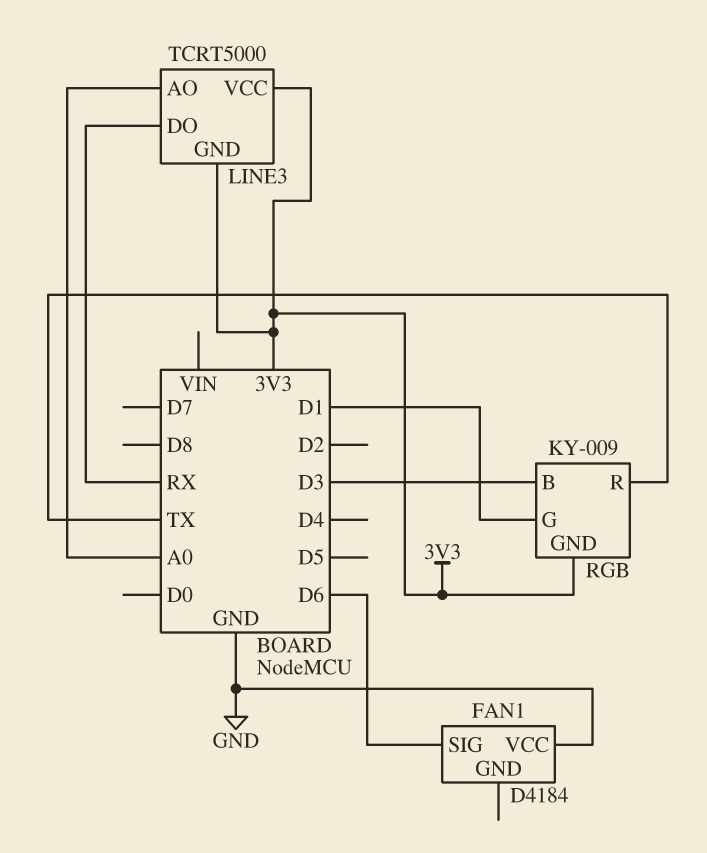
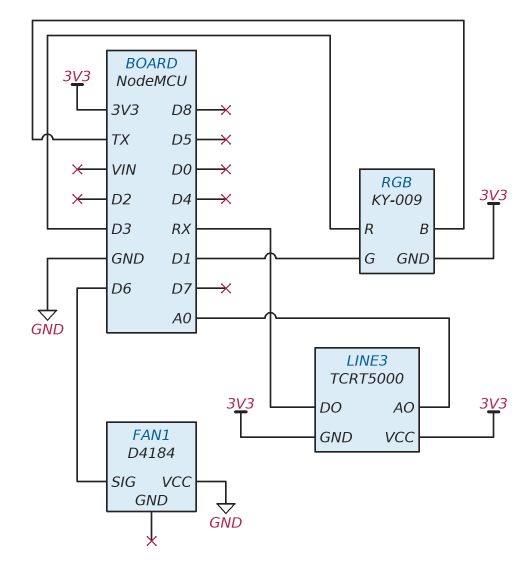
RGB pin B: D3 -> TX
RGB pin R: TX -> D3

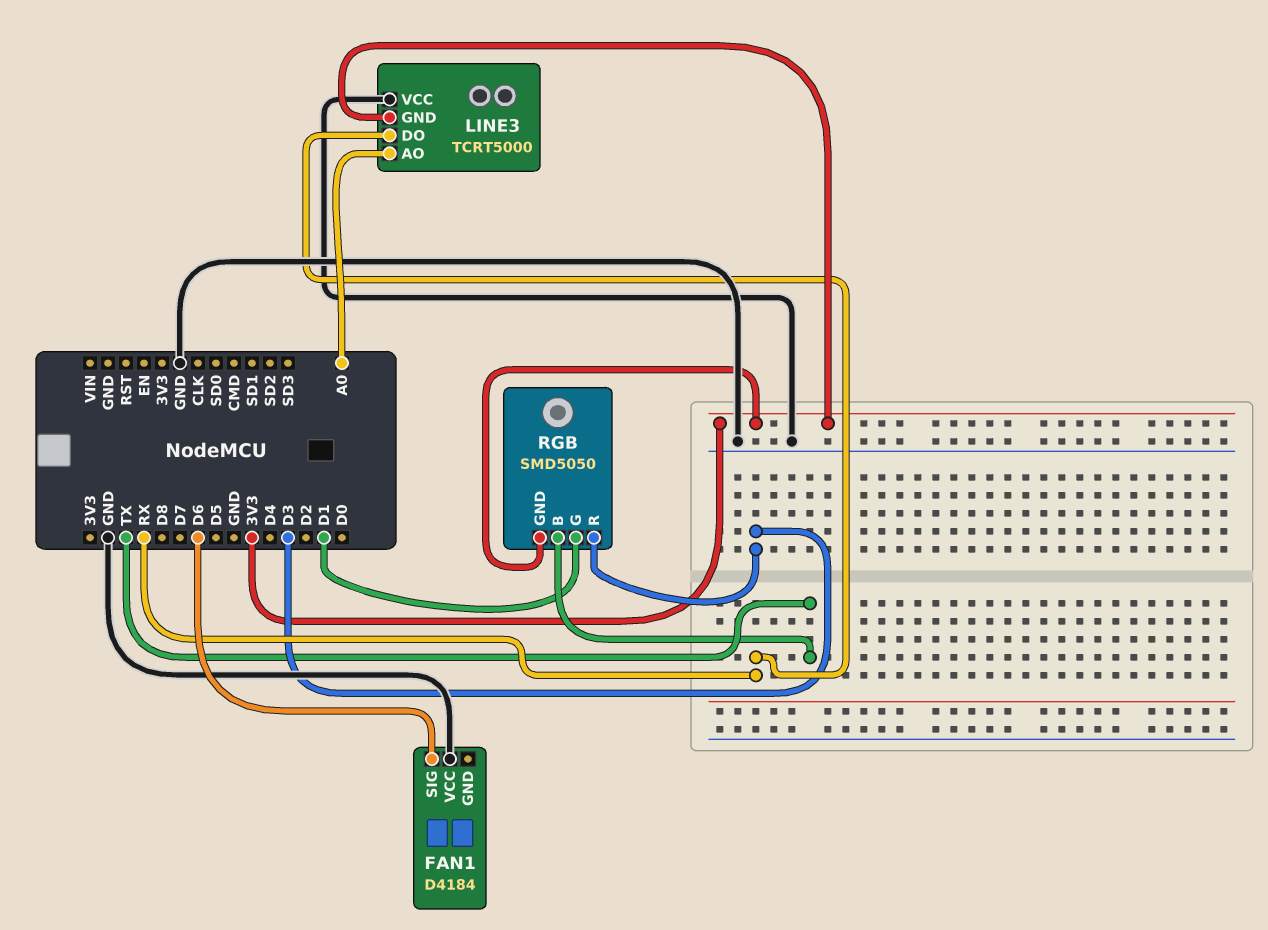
LINE3 pin VCC: 3V3 -> GND
RGB: KY-009 -> SMD5050

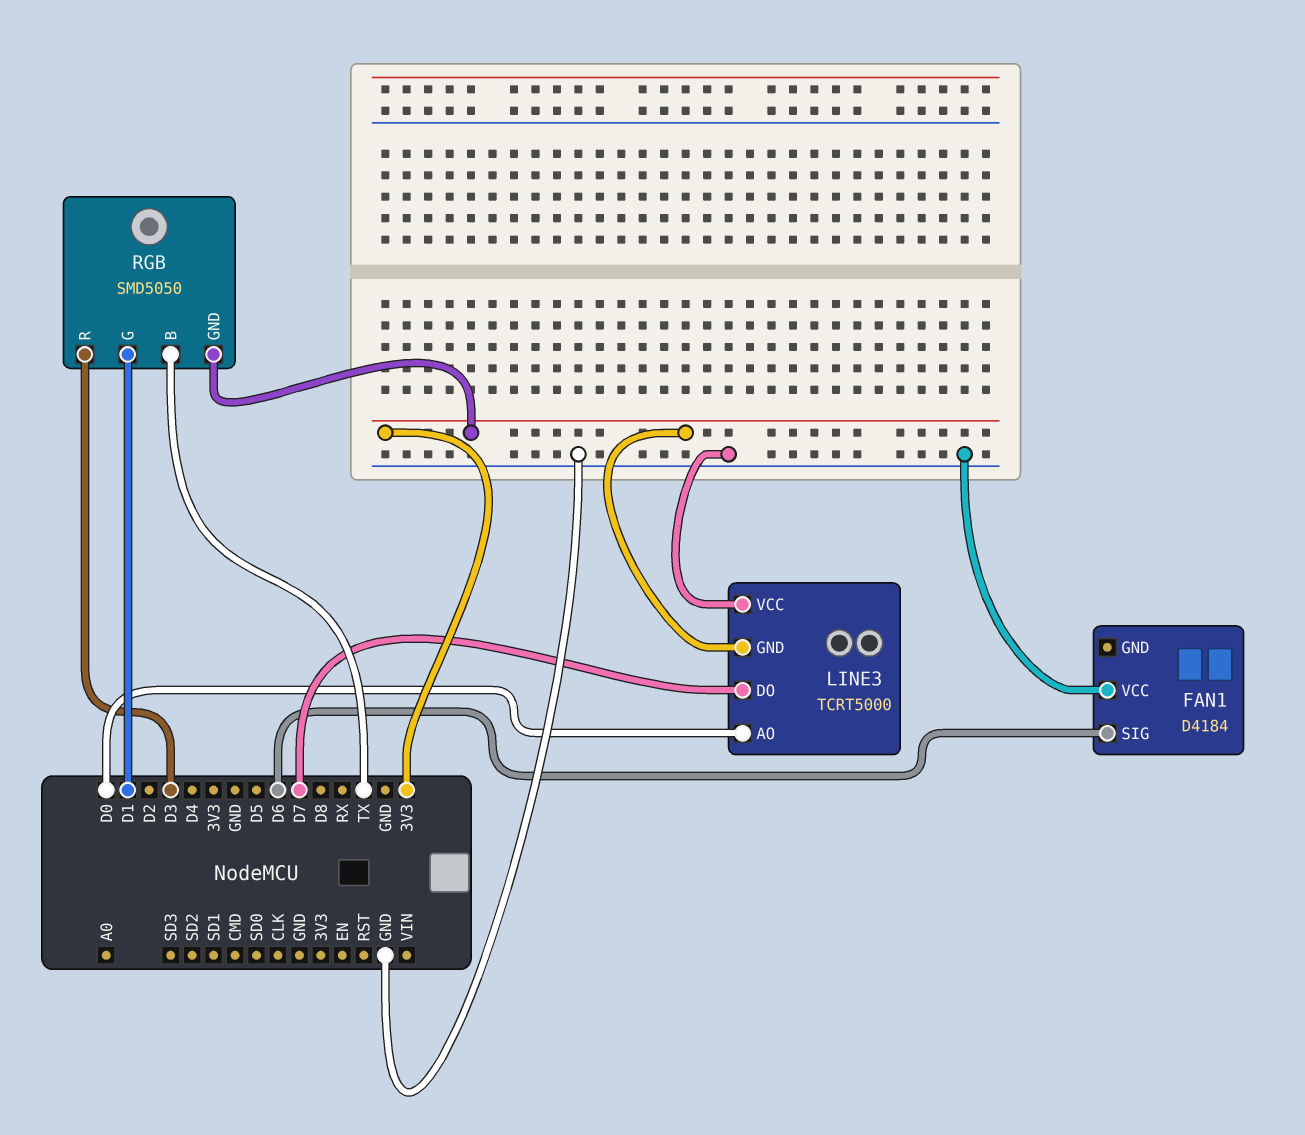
LINE3 pin AO: A0 -> D0
LINE3 pin DO: RX -> D7

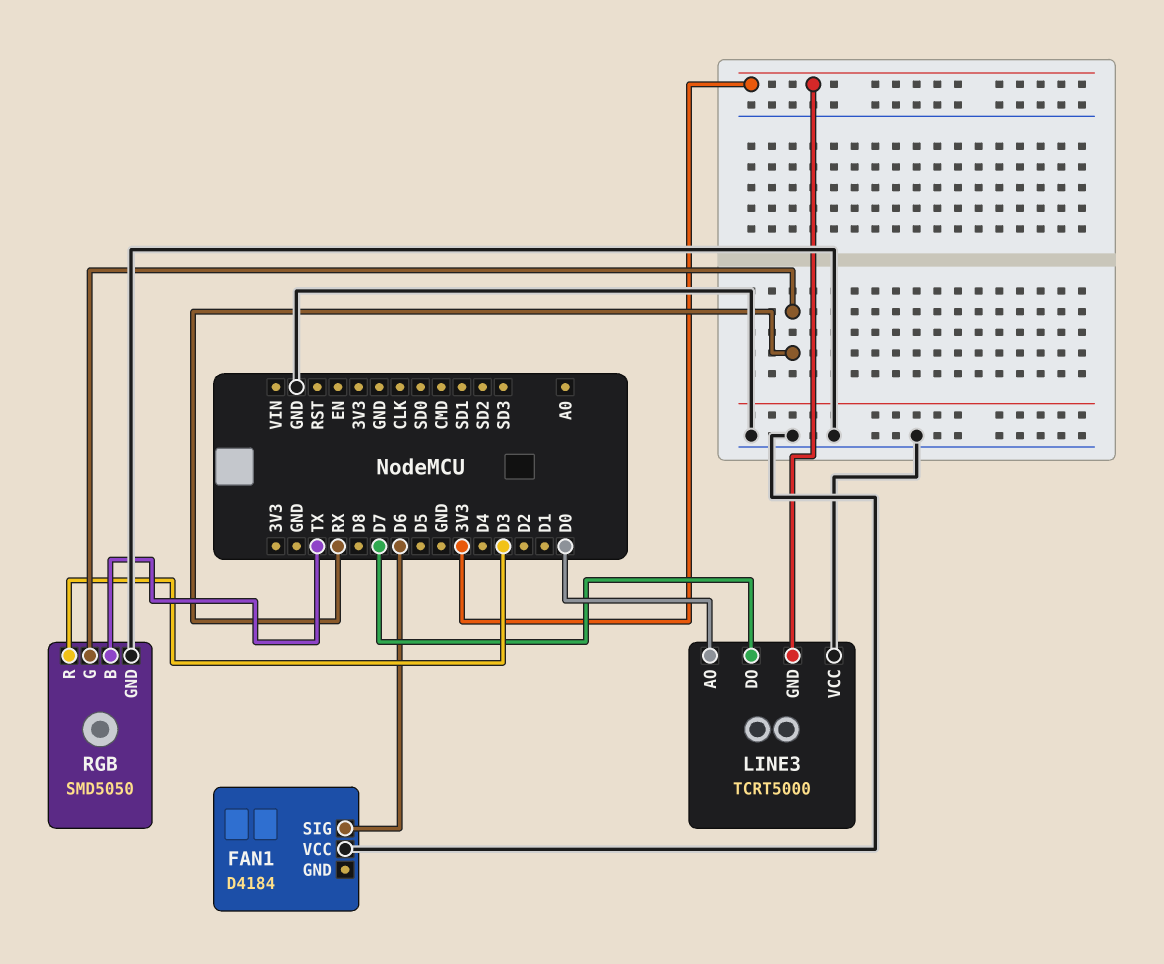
RGB pin G: D1 -> RX
RGB pin GND: 3V3 -> GND

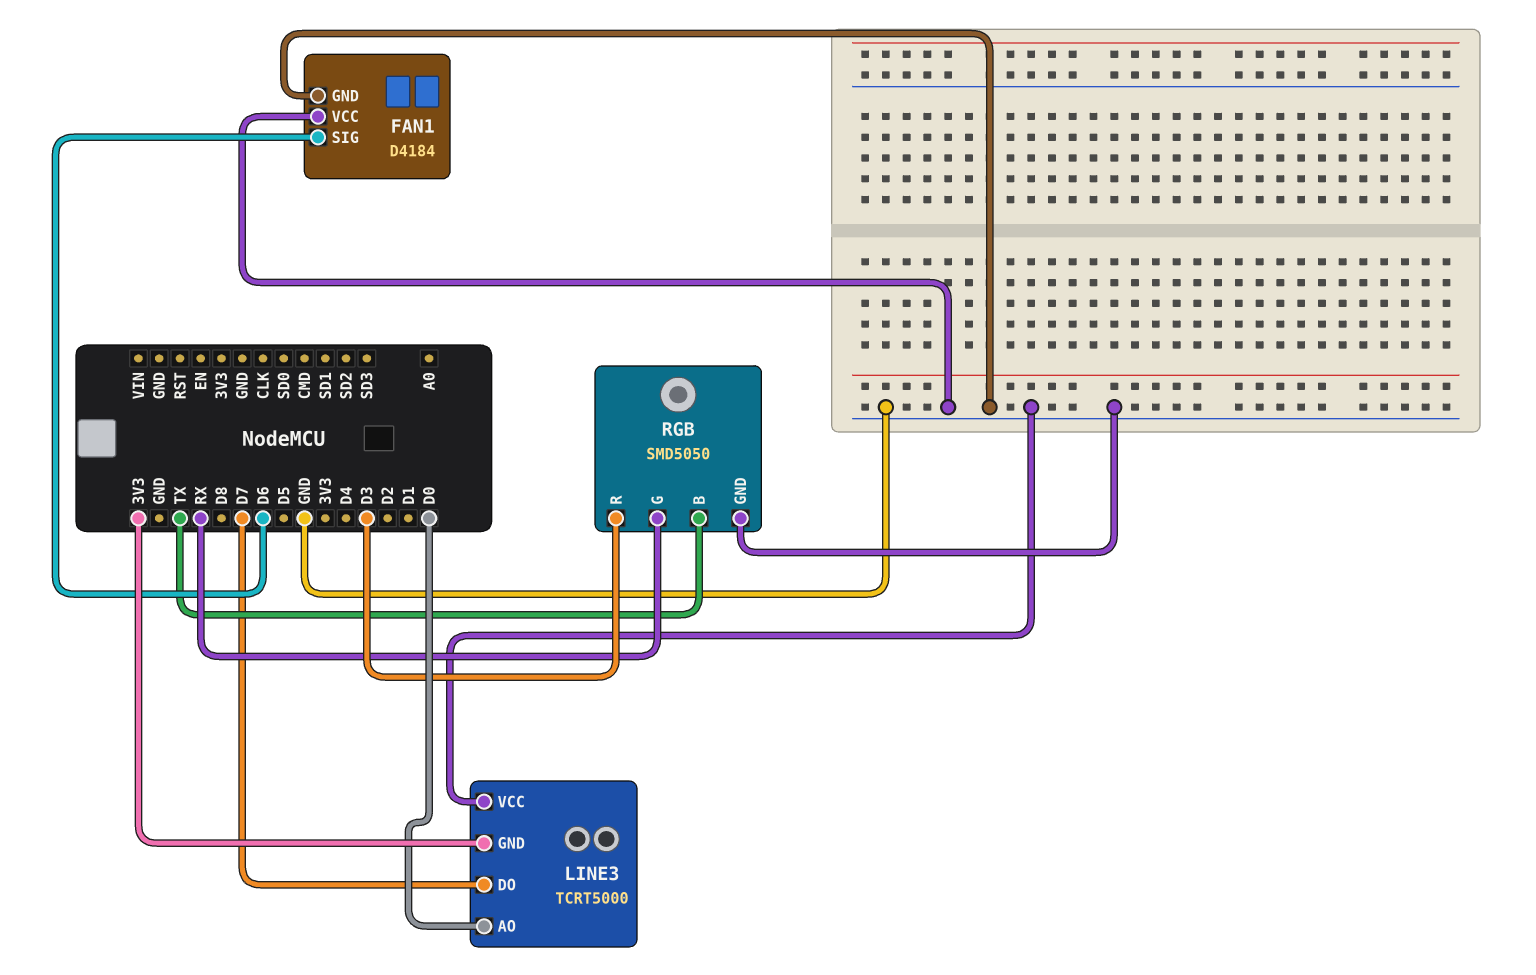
FAN1 pin GND: none -> GND

